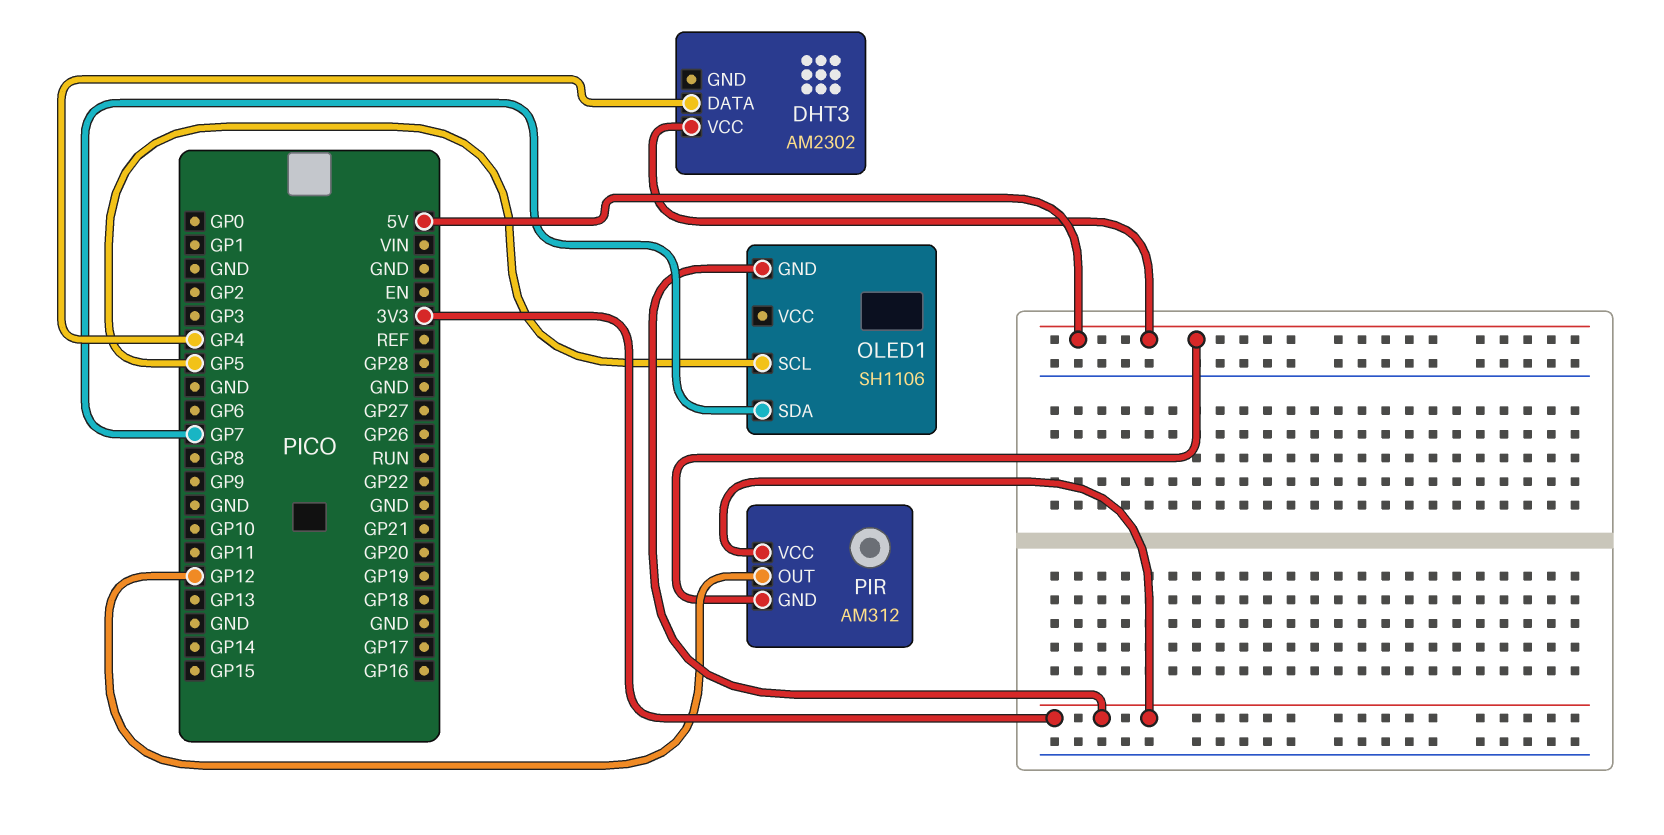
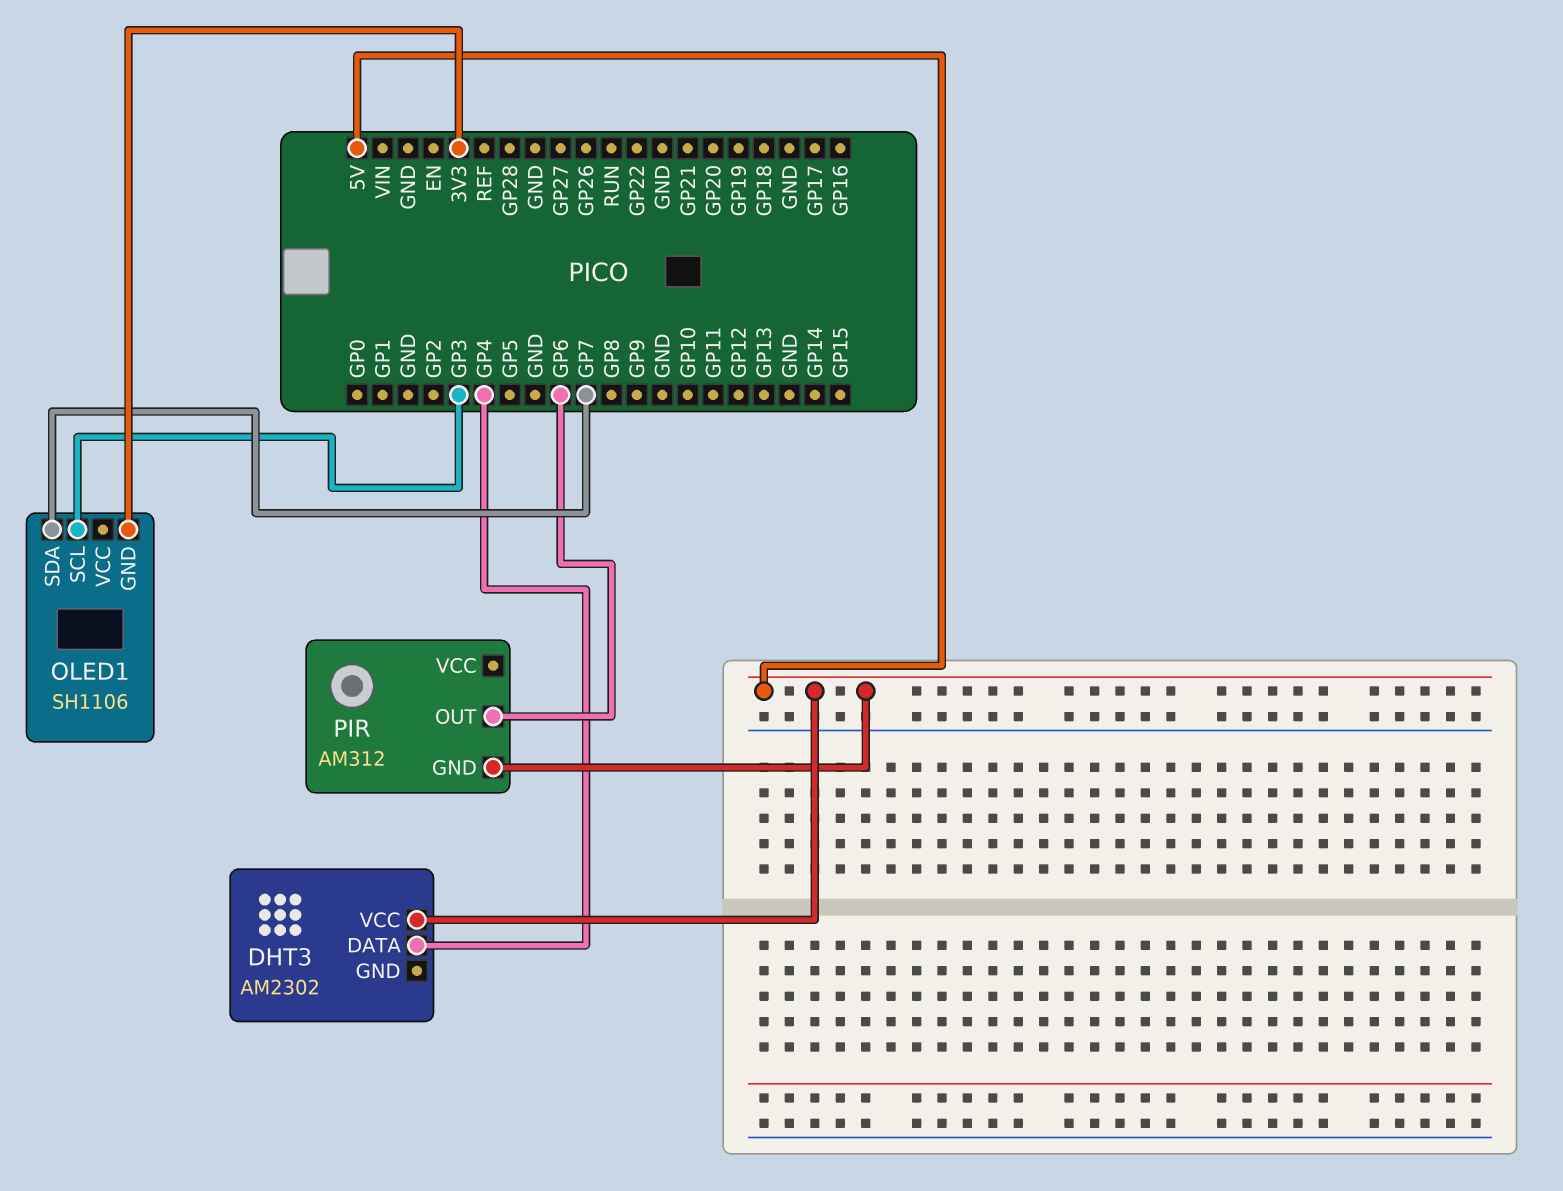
OLED1 pin SCL: GP5 -> GP3
PIR pin OUT: GP12 -> GP6
PIR pin VCC: 3V3 -> none

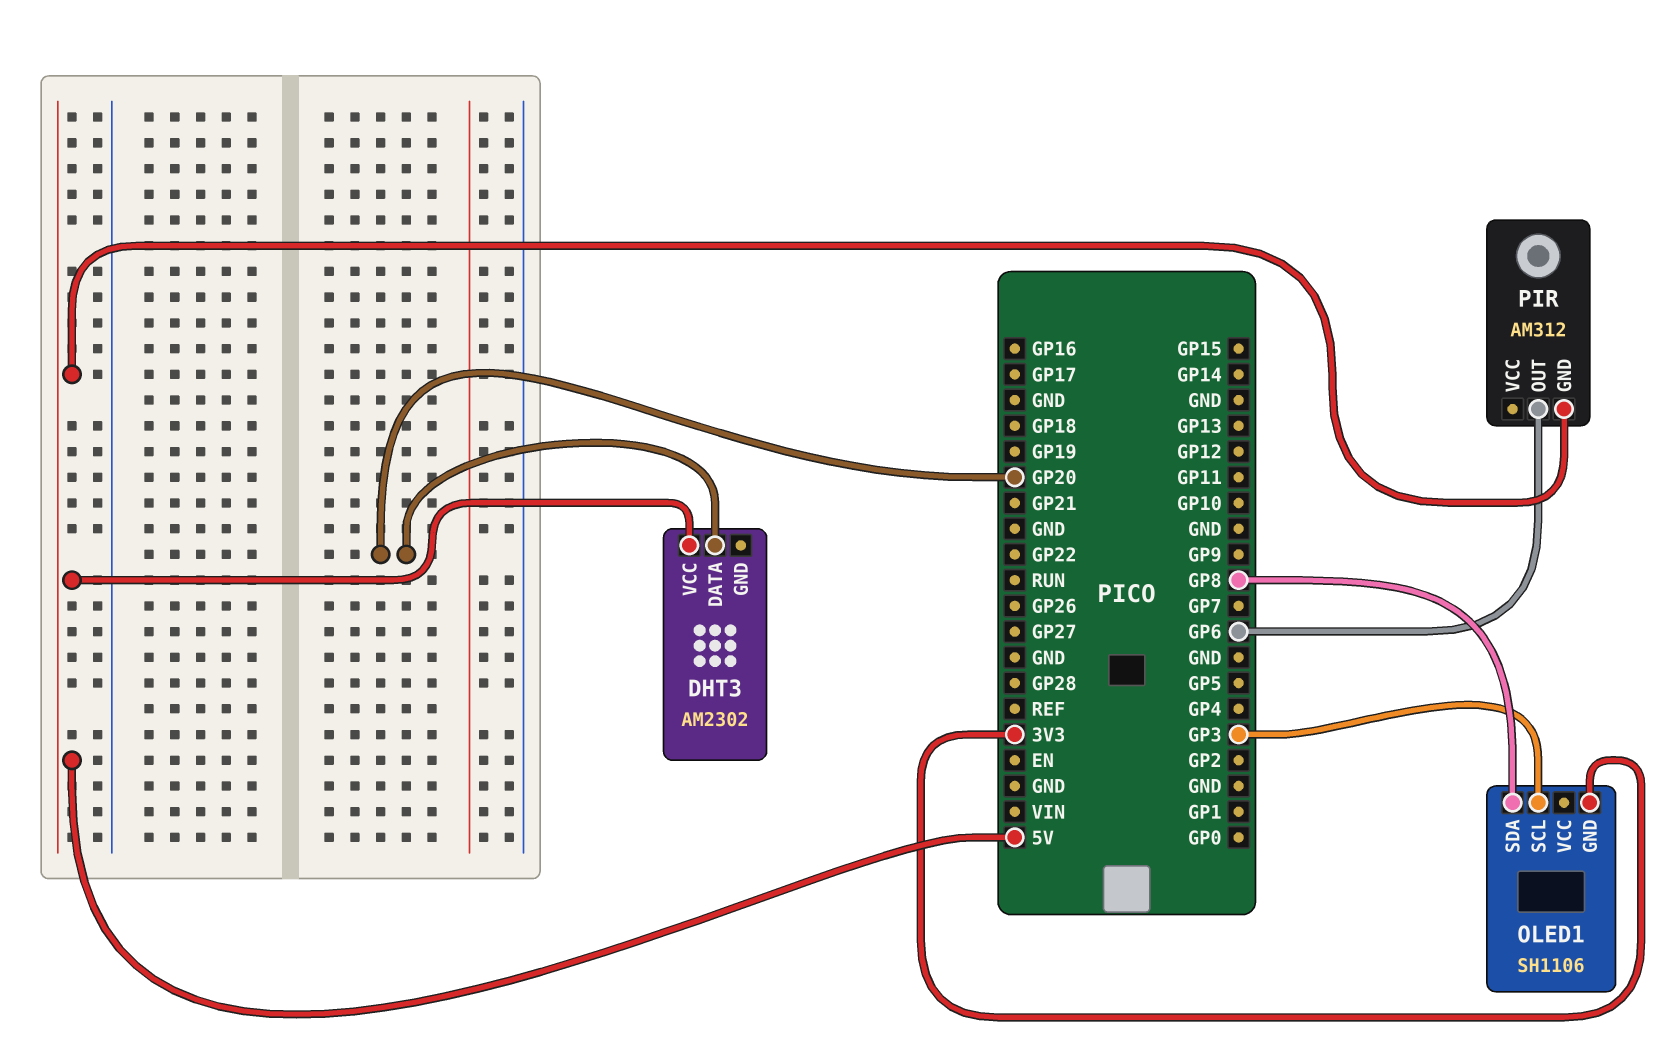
DHT3 pin DATA: GP4 -> GP20
OLED1 pin SDA: GP7 -> GP8

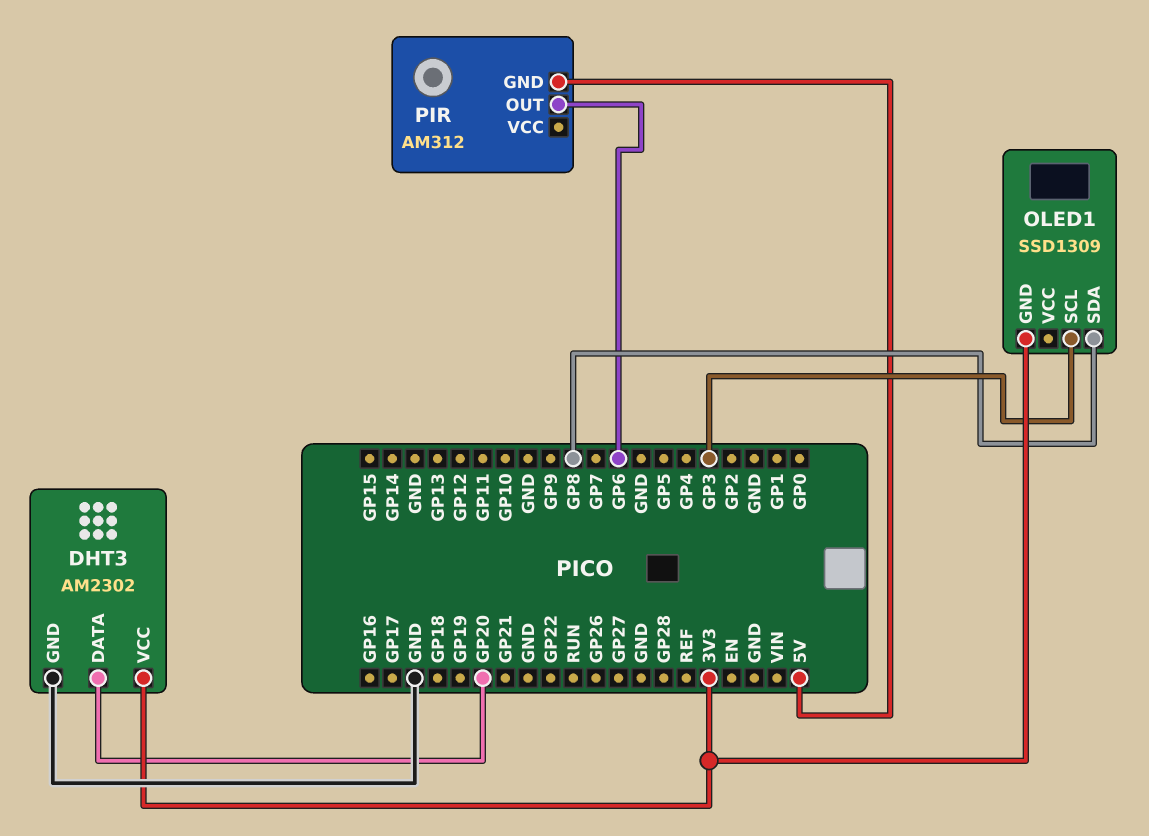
DHT3 pin GND: none -> GND
DHT3 pin VCC: 5V -> 3V3
OLED1: SH1106 -> SSD1309

